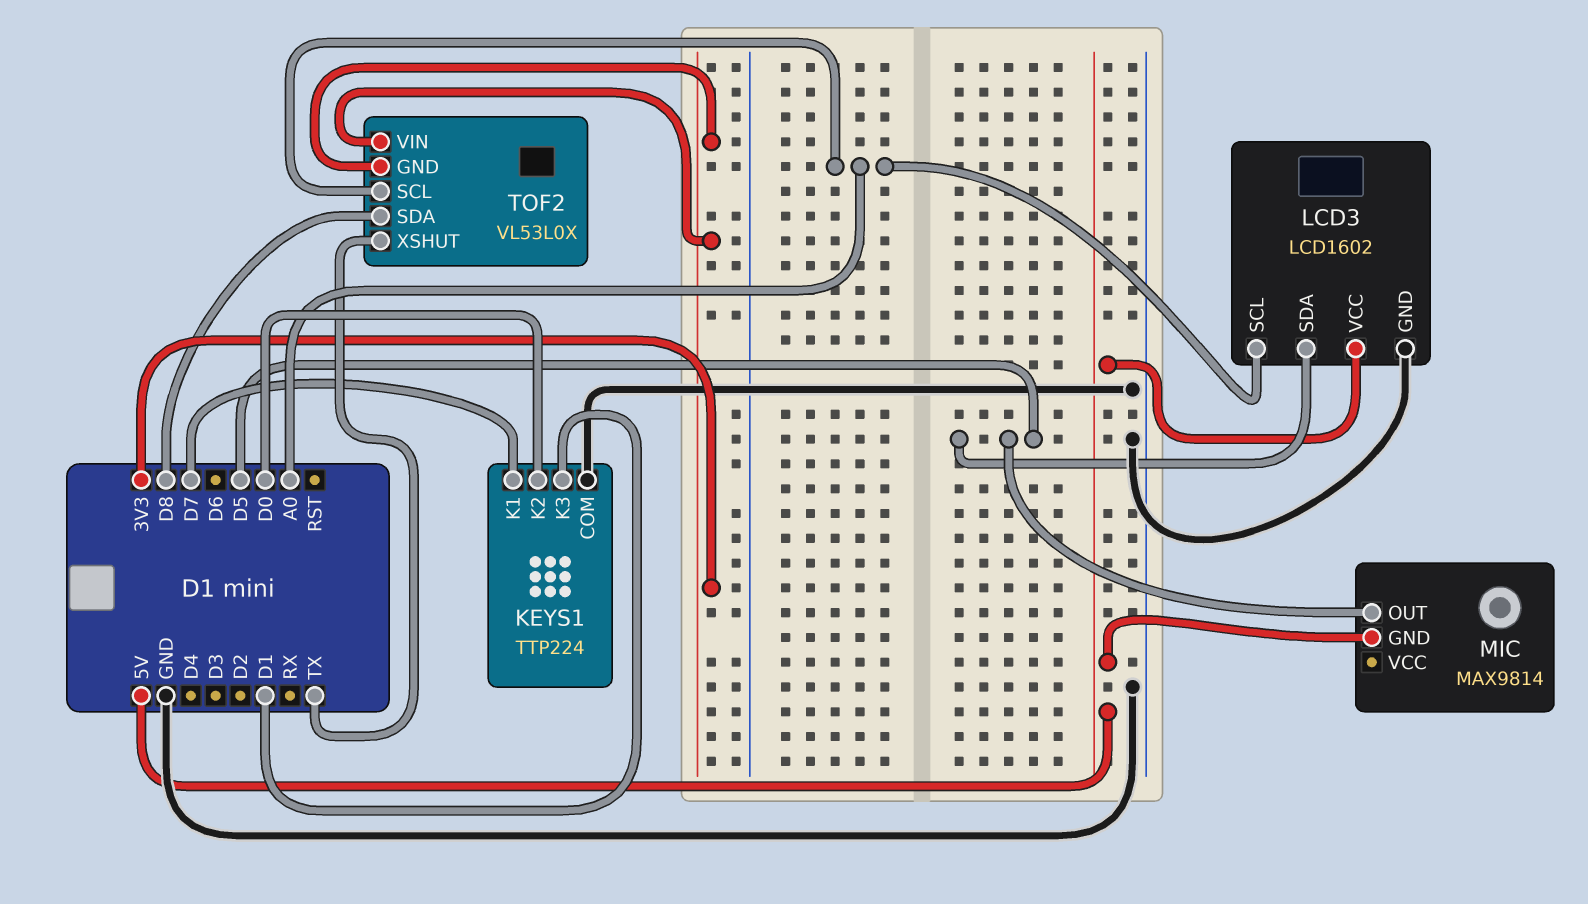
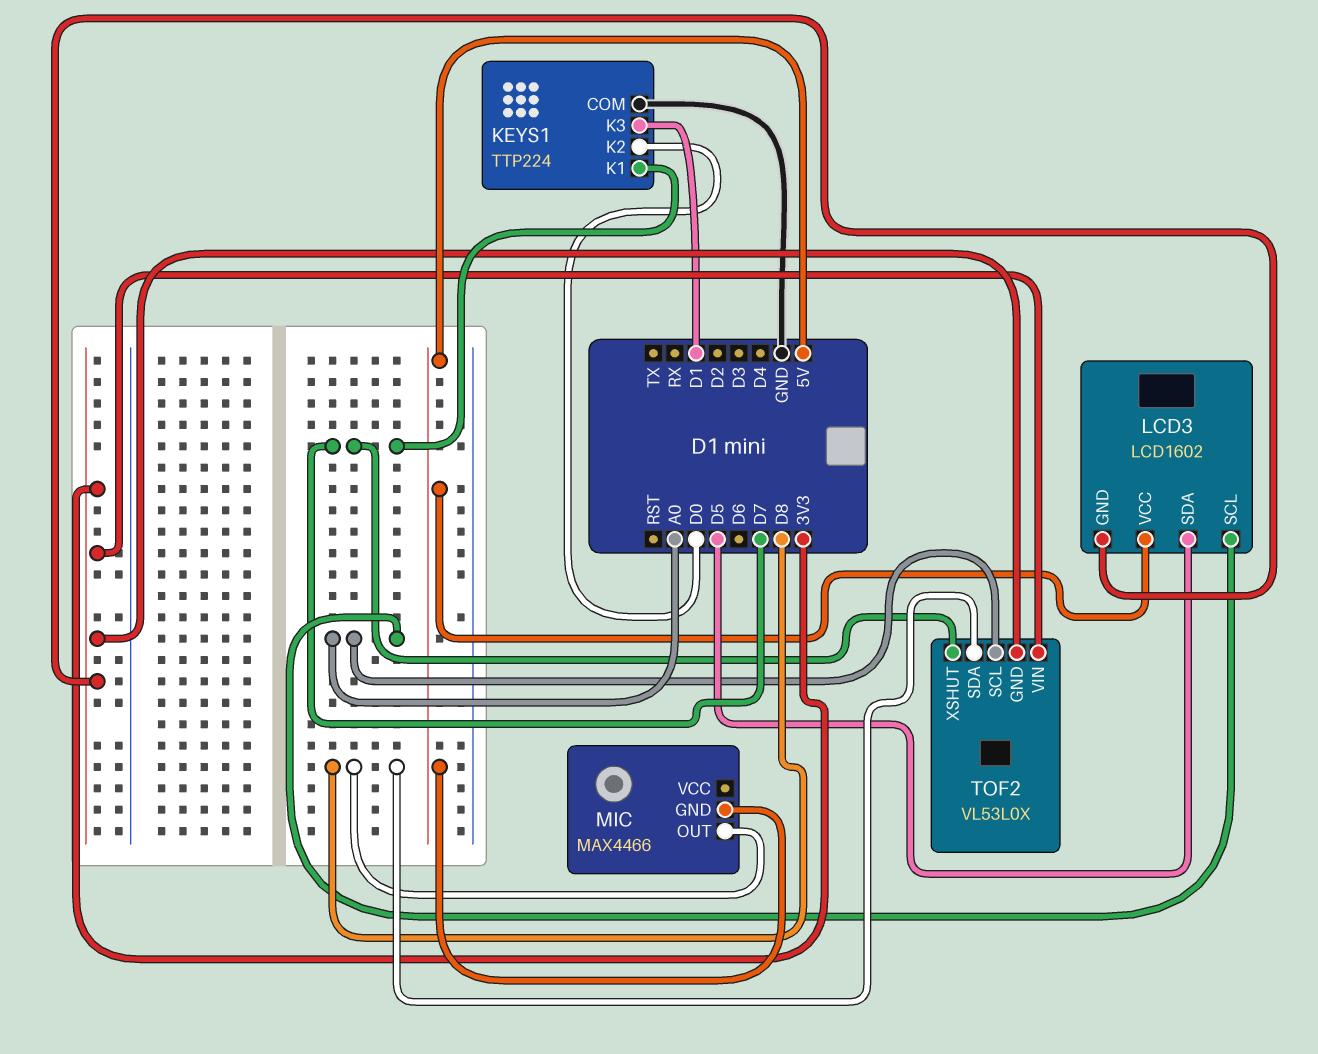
LCD3 pin GND: GND -> 3V3
MIC: MAX9814 -> MAX4466
MIC pin OUT: D5 -> D8
TOF2 pin XSHUT: TX -> D7

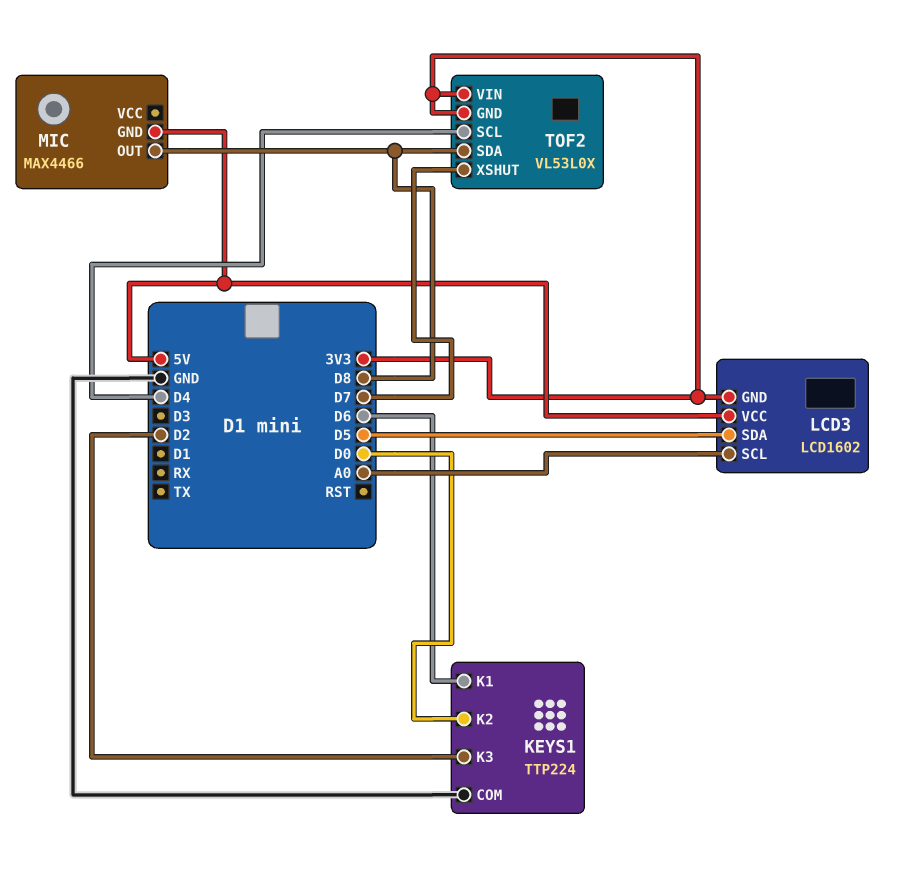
KEYS1 pin K1: D7 -> D6
KEYS1 pin K3: D1 -> D2
TOF2 pin SCL: A0 -> D4

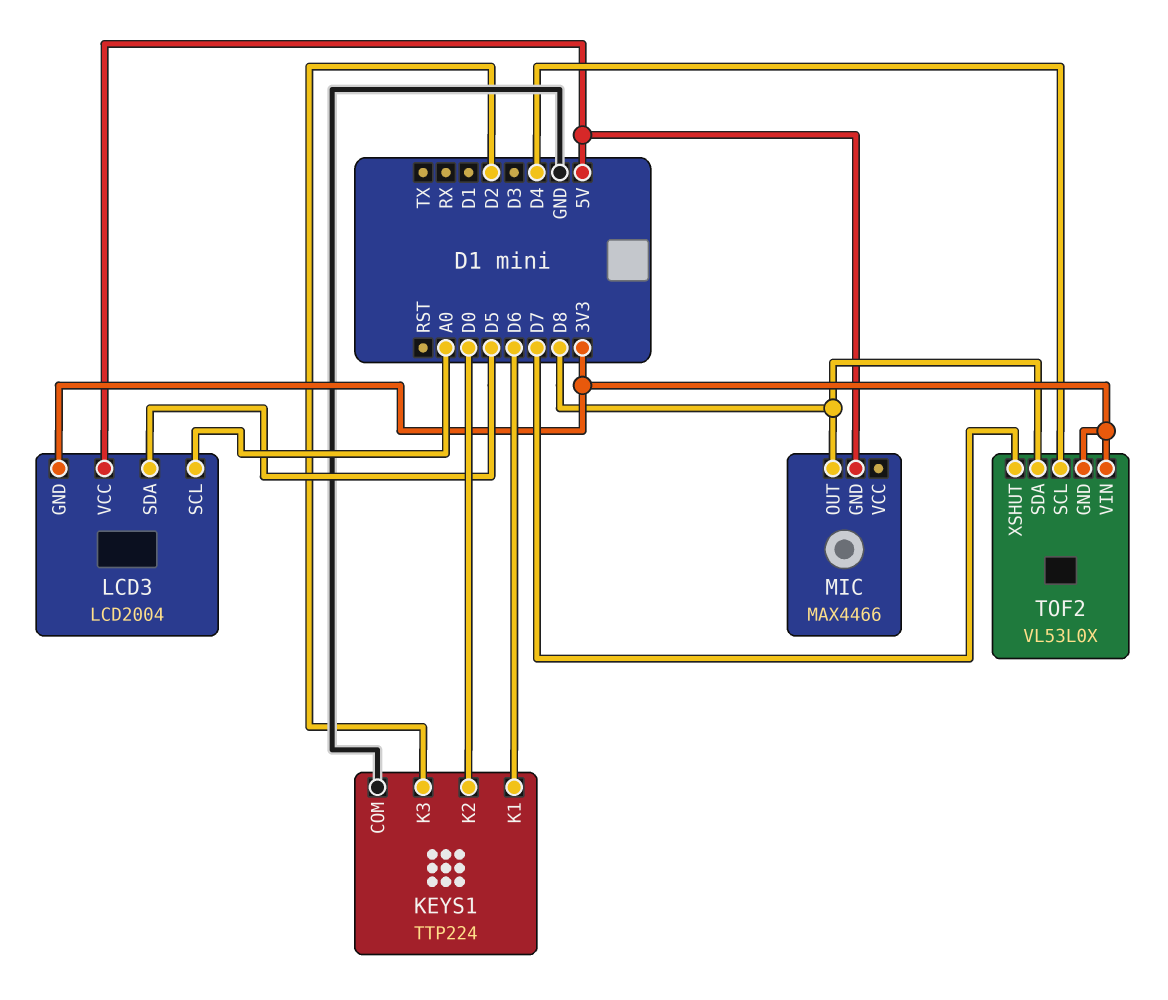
LCD3: LCD1602 -> LCD2004

